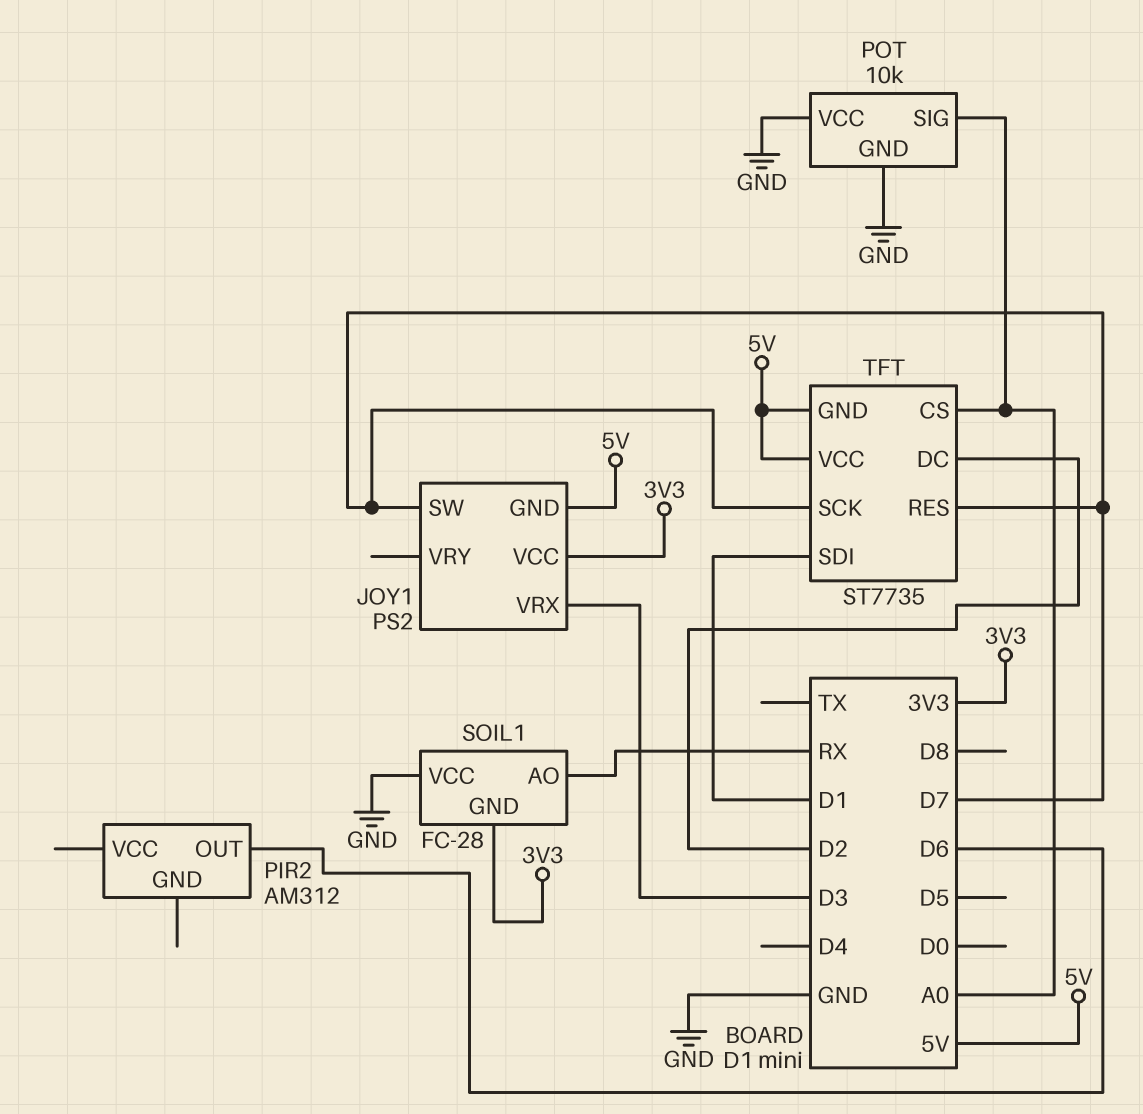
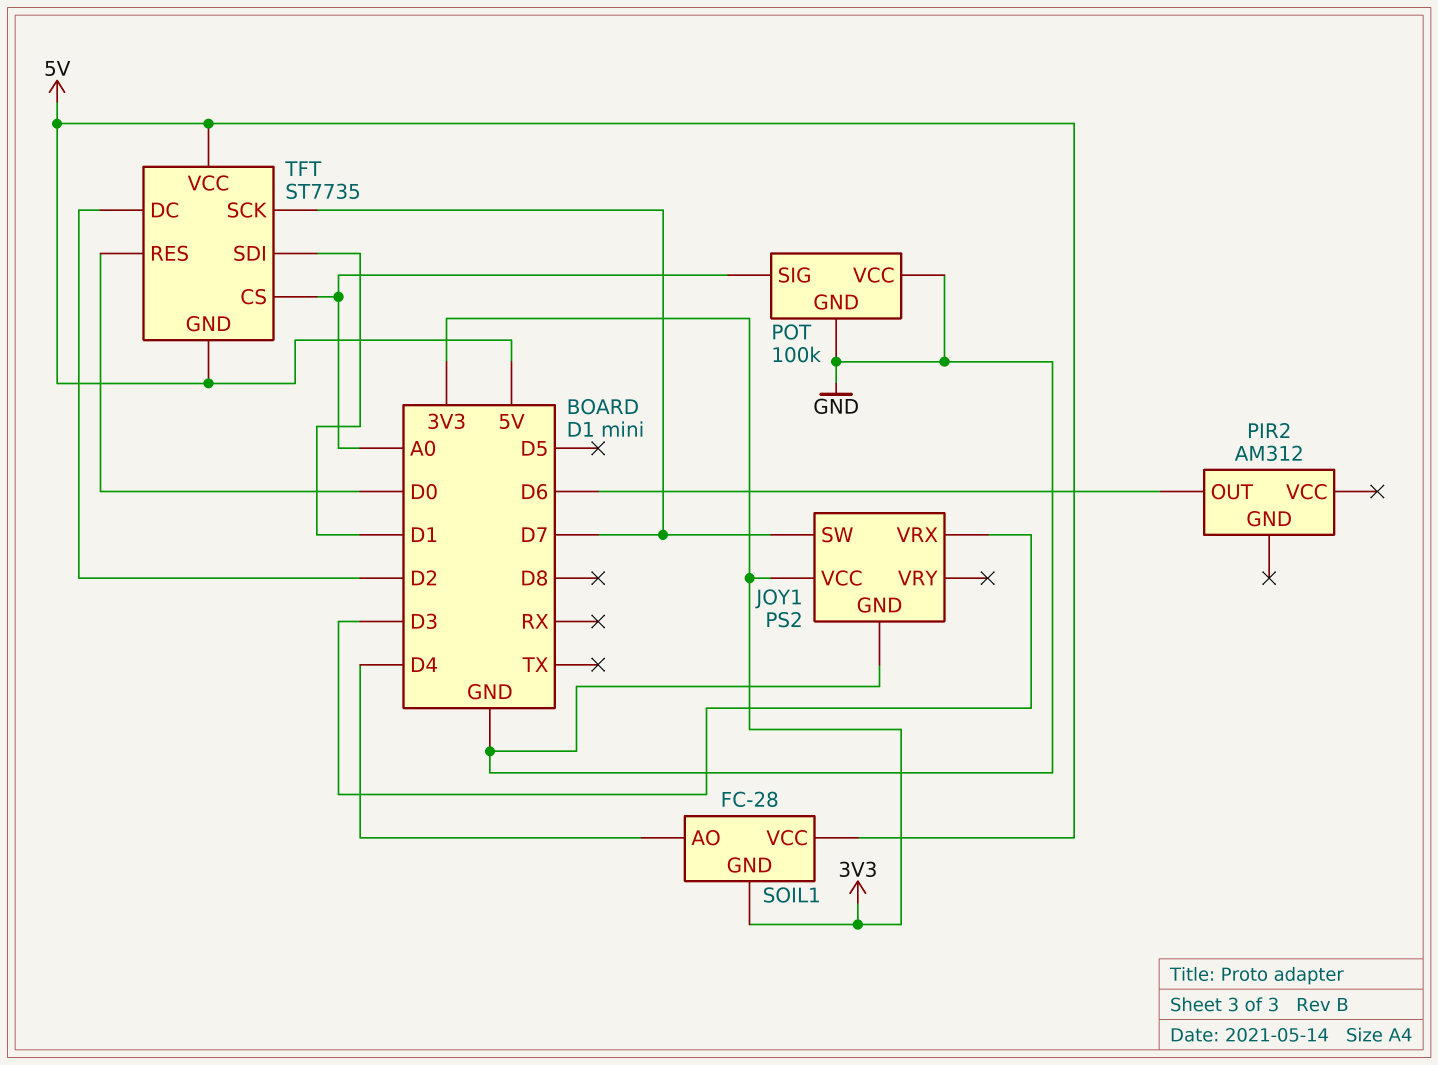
JOY1 pin GND: 5V -> GND
POT: 10k -> 100k
SOIL1 pin AO: RX -> D4
SOIL1 pin VCC: GND -> 5V
TFT pin RES: D7 -> D0

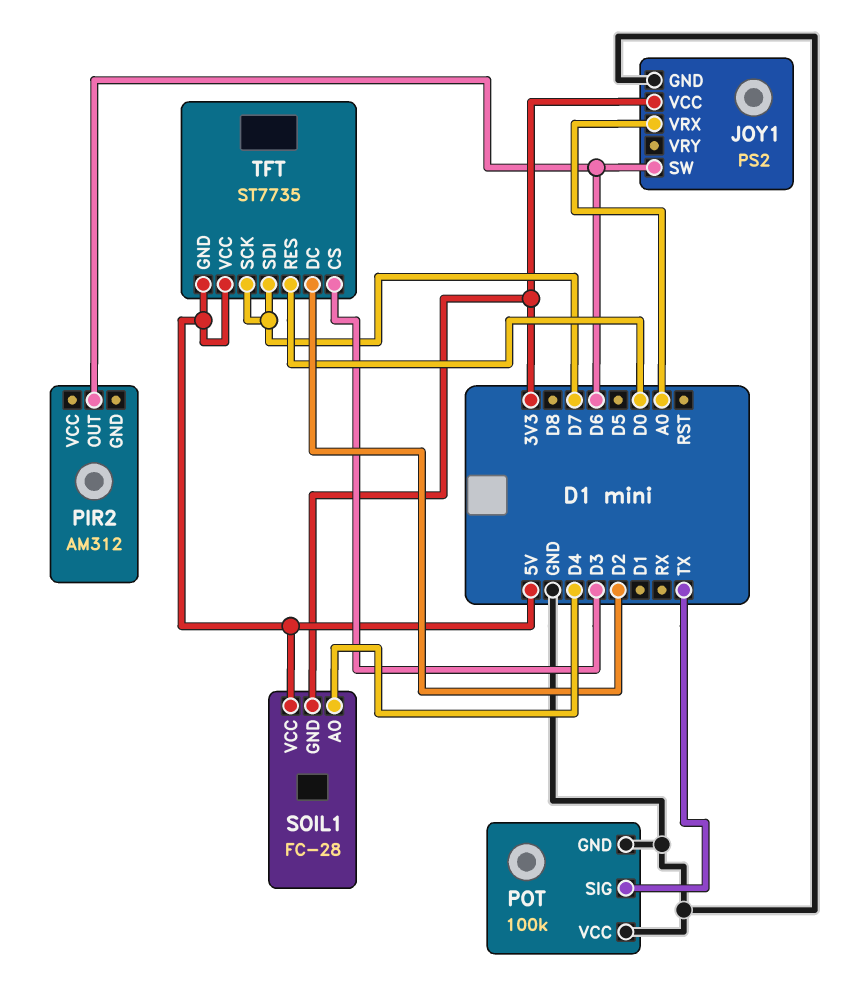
JOY1 pin SW: D7 -> D6
JOY1 pin VRX: D3 -> A0
POT pin SIG: A0 -> TX
TFT pin CS: A0 -> D3
TFT pin SDI: D1 -> D7

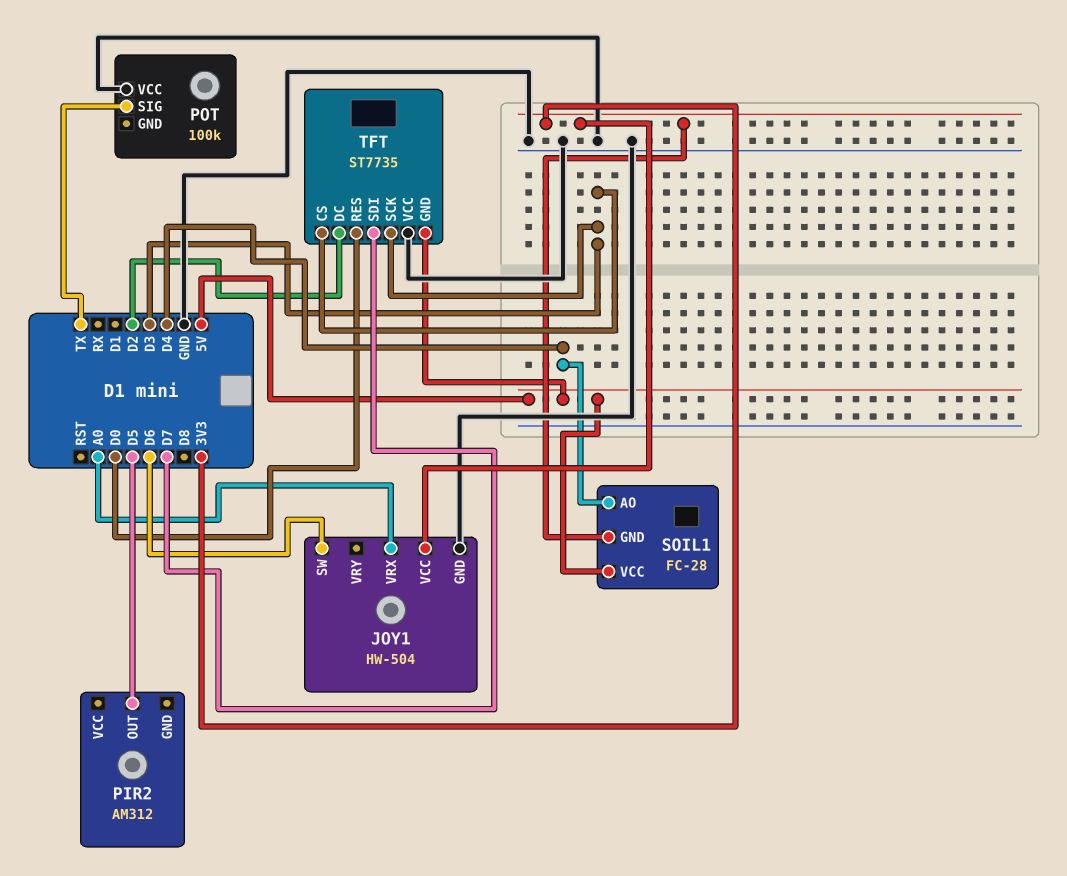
JOY1: PS2 -> HW-504
PIR2 pin OUT: D6 -> D5
POT pin GND: GND -> none
TFT pin SCK: D7 -> D3
TFT pin VCC: 5V -> GND

